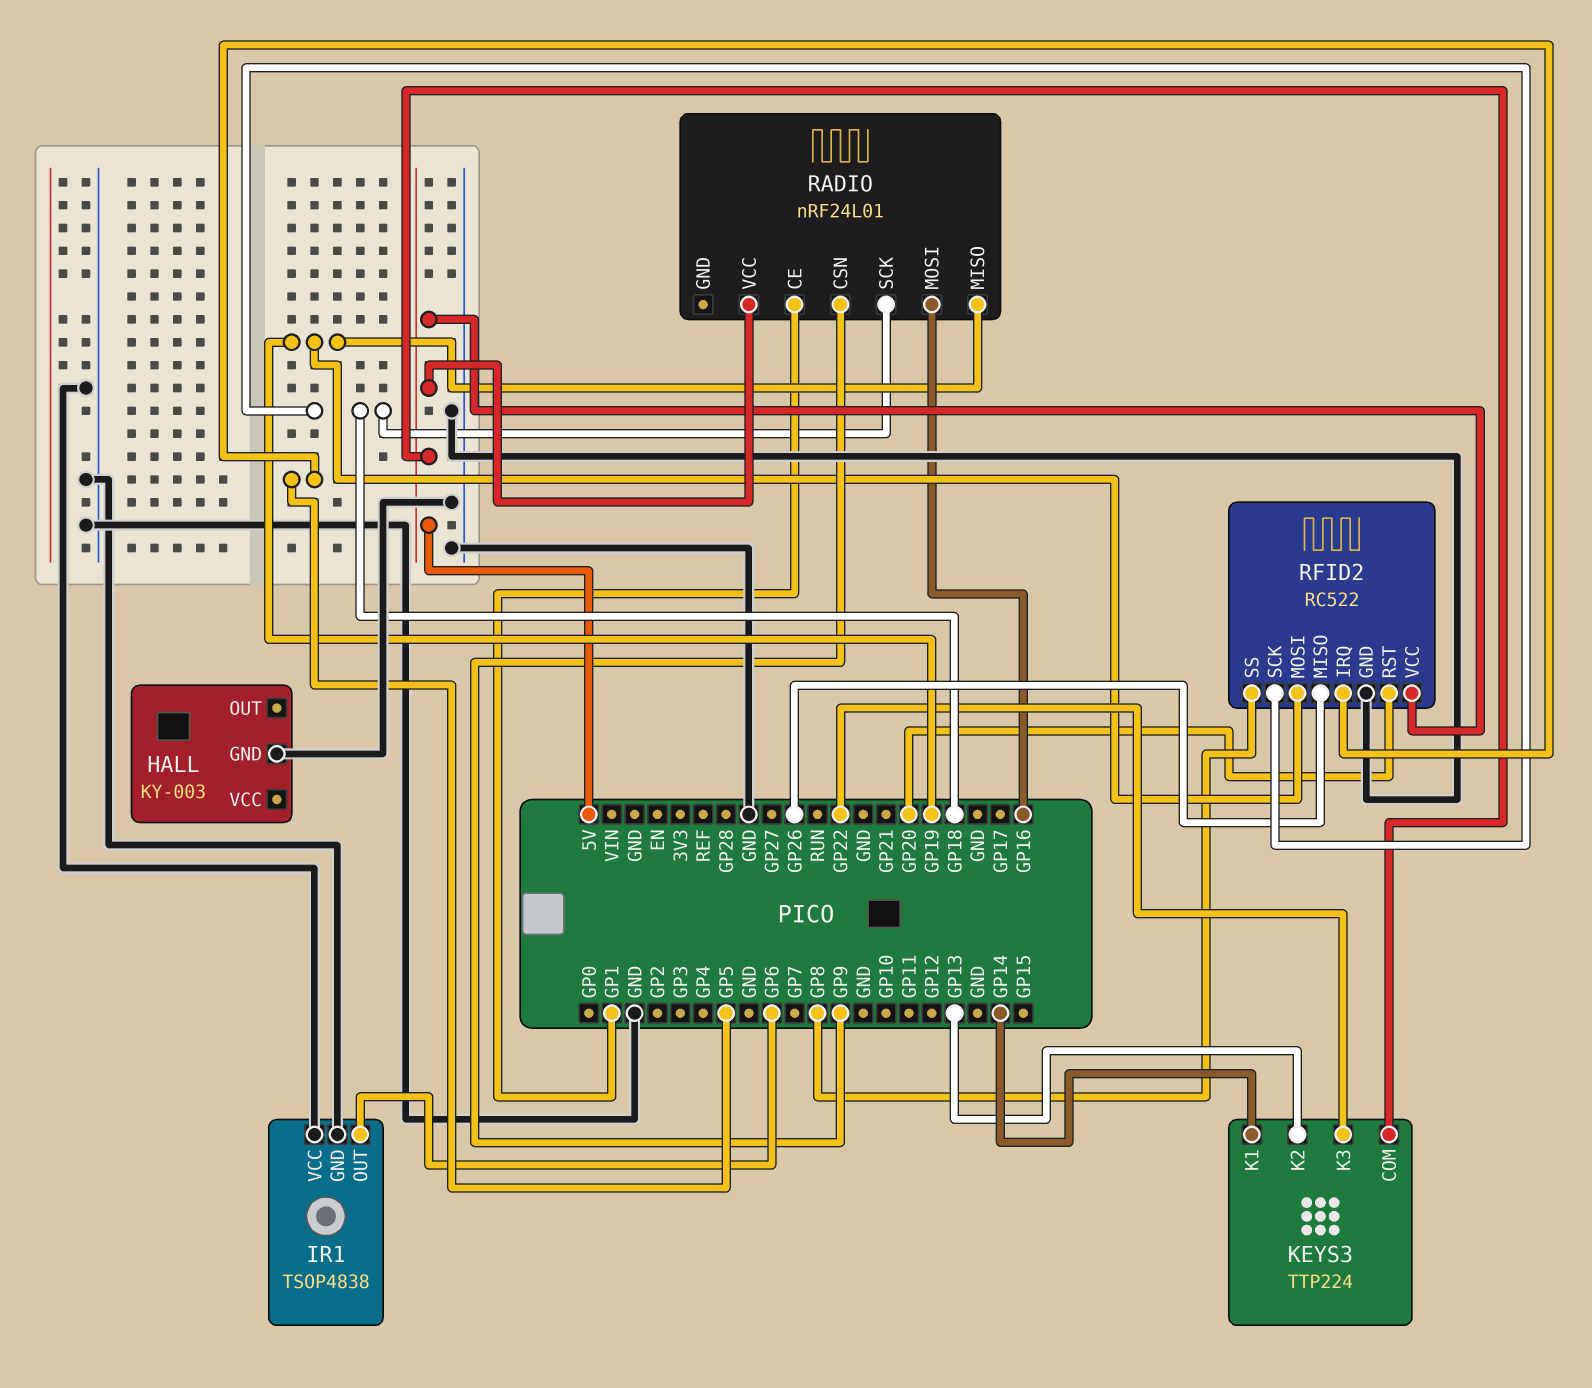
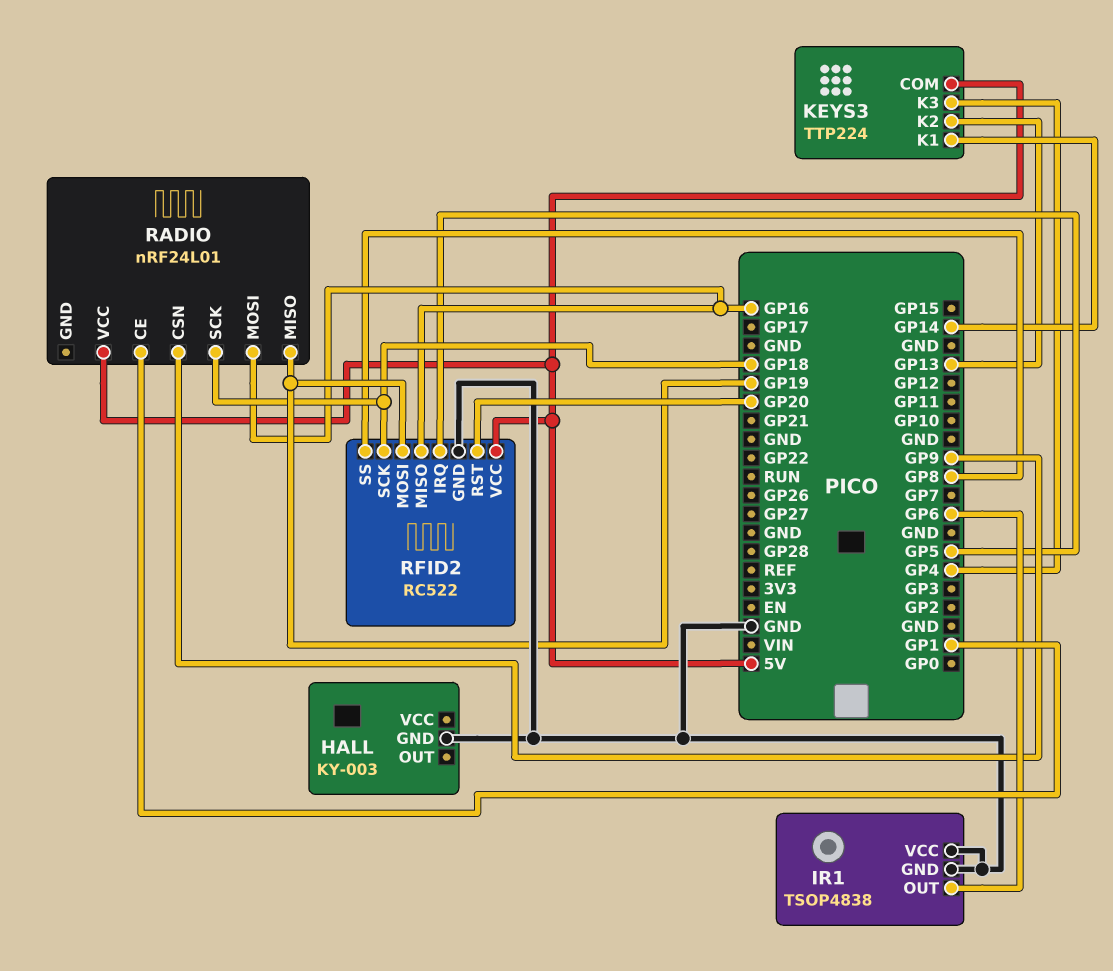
KEYS3 pin K3: GP22 -> GP4
RFID2 pin MISO: GP26 -> GP16

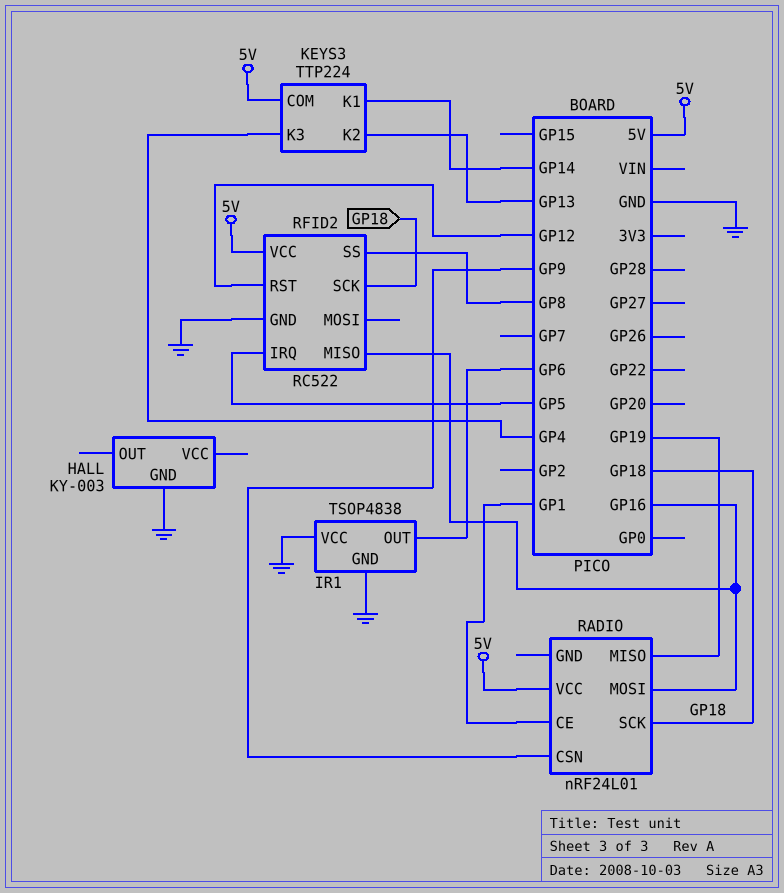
RFID2 pin MOSI: GP19 -> none
RFID2 pin RST: GP20 -> GP12

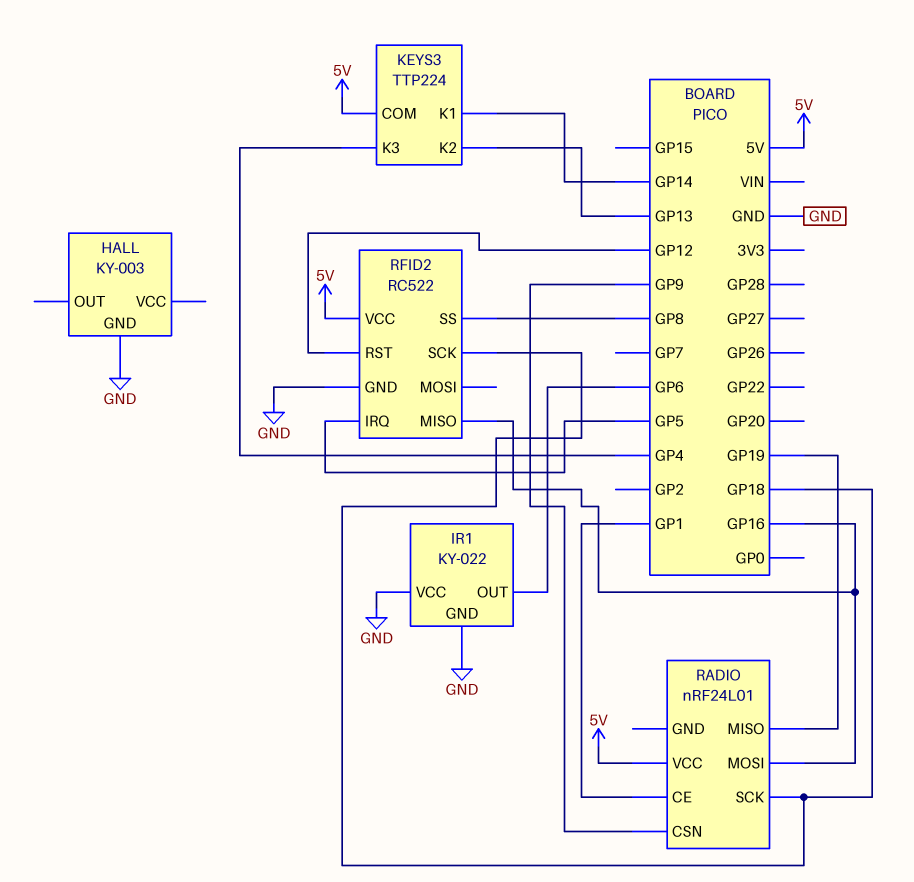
IR1: TSOP4838 -> KY-022

